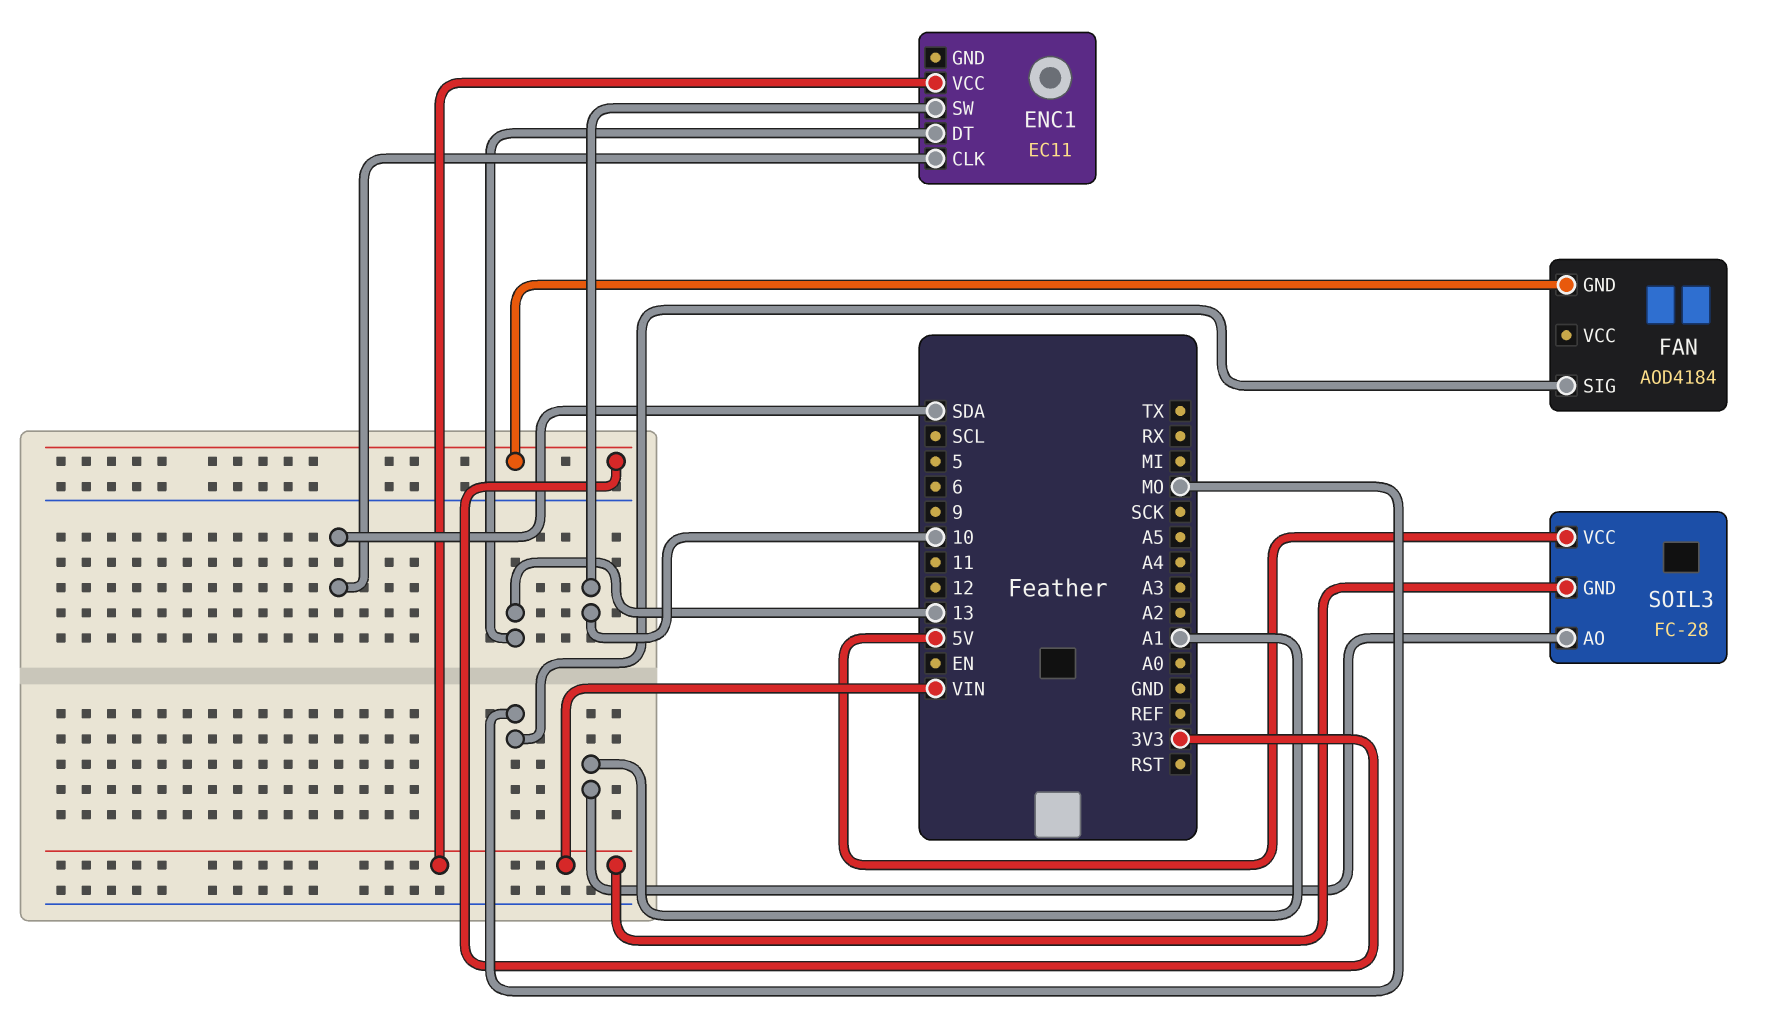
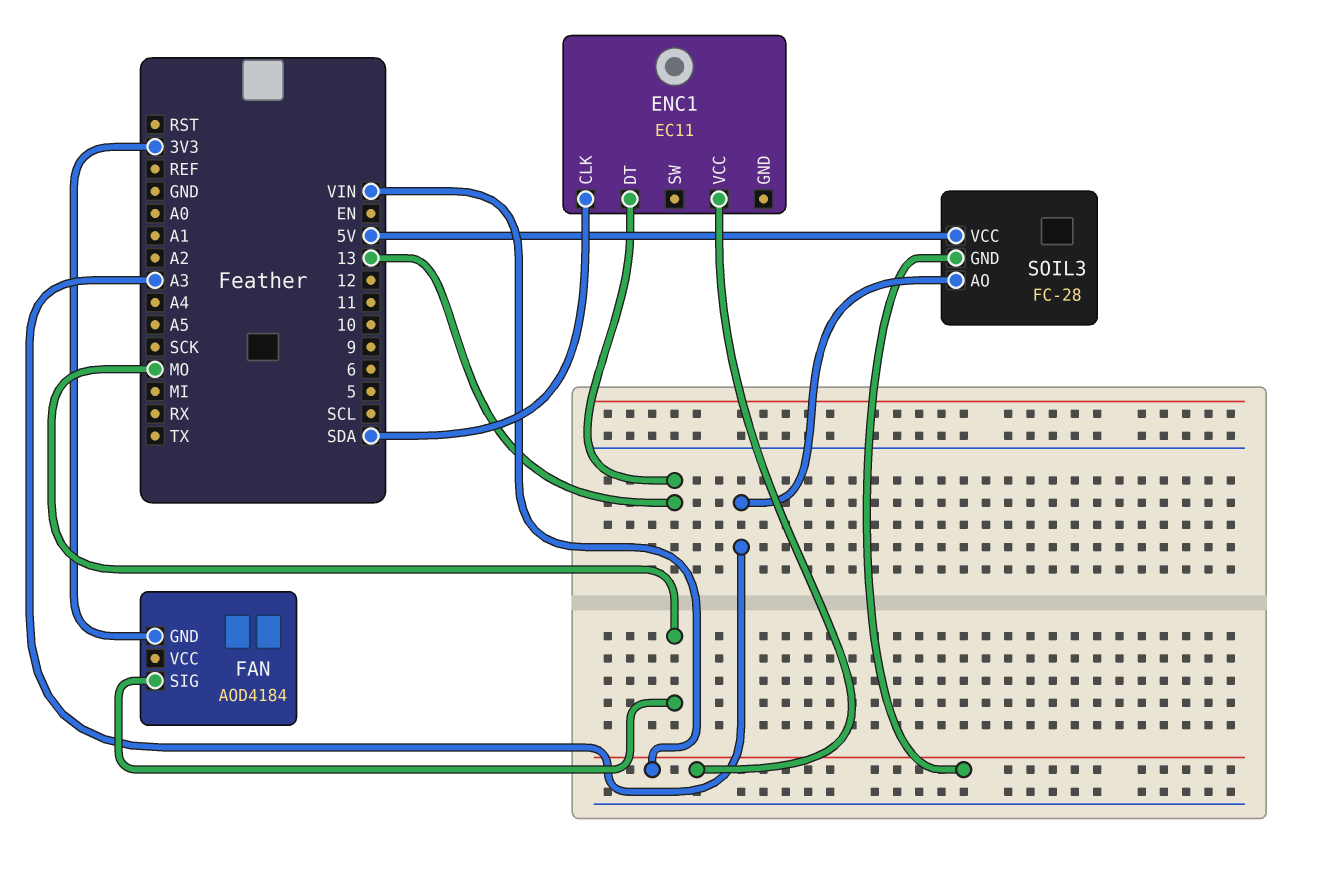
ENC1 pin SW: 10 -> none
SOIL3 pin AO: A1 -> A3

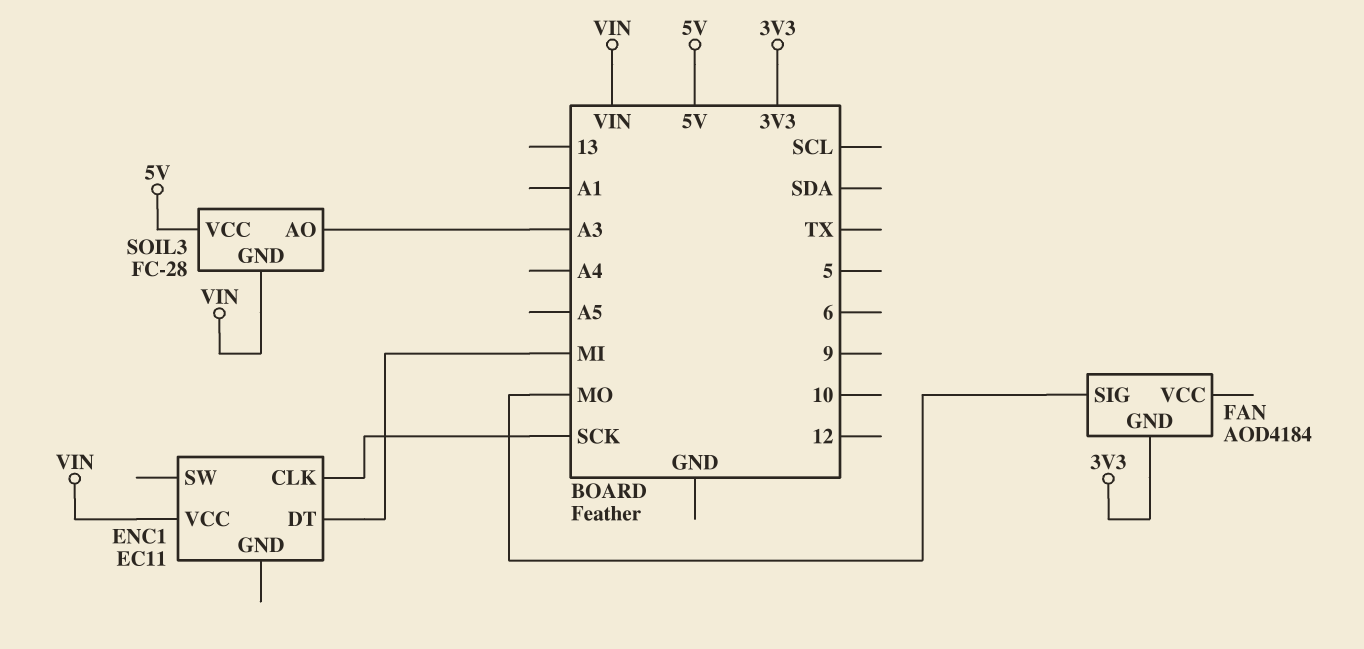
ENC1 pin CLK: SDA -> SCK
ENC1 pin DT: 13 -> MI

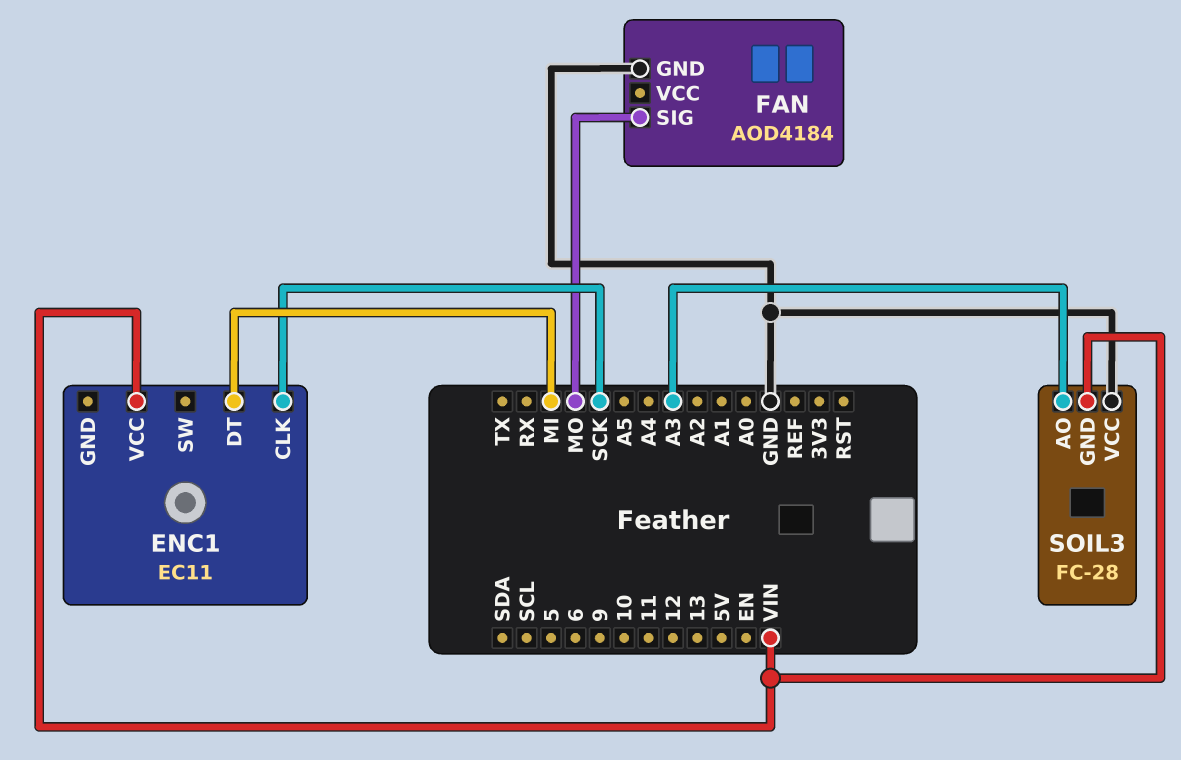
FAN pin GND: 3V3 -> GND
SOIL3 pin VCC: 5V -> GND

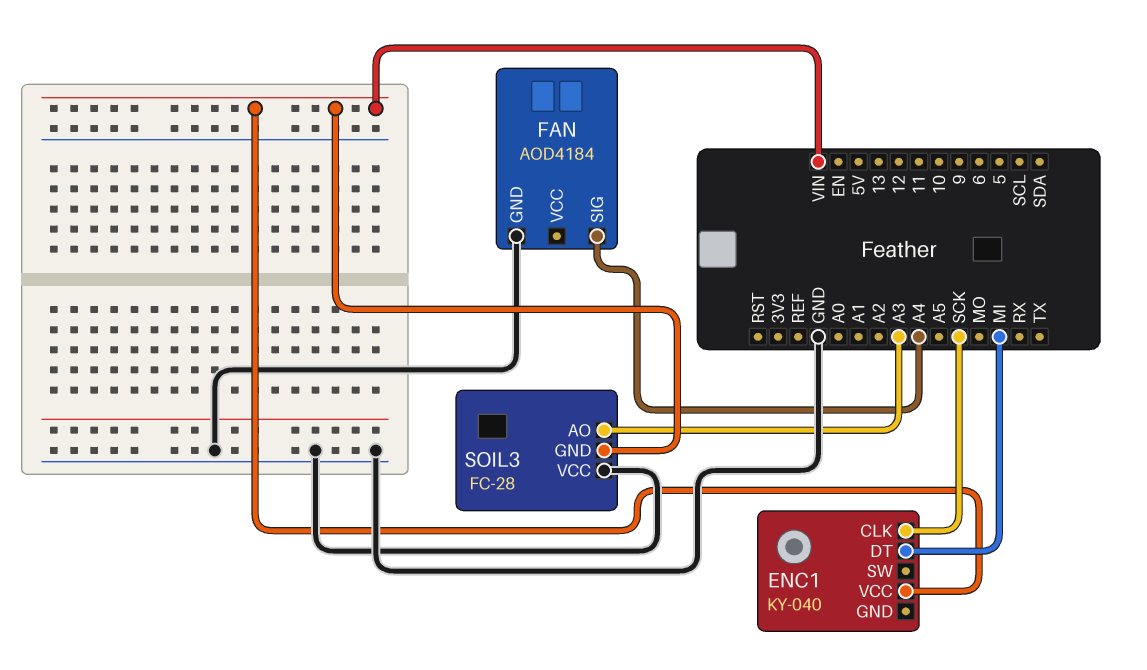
ENC1: EC11 -> KY-040
FAN pin SIG: MO -> A4

